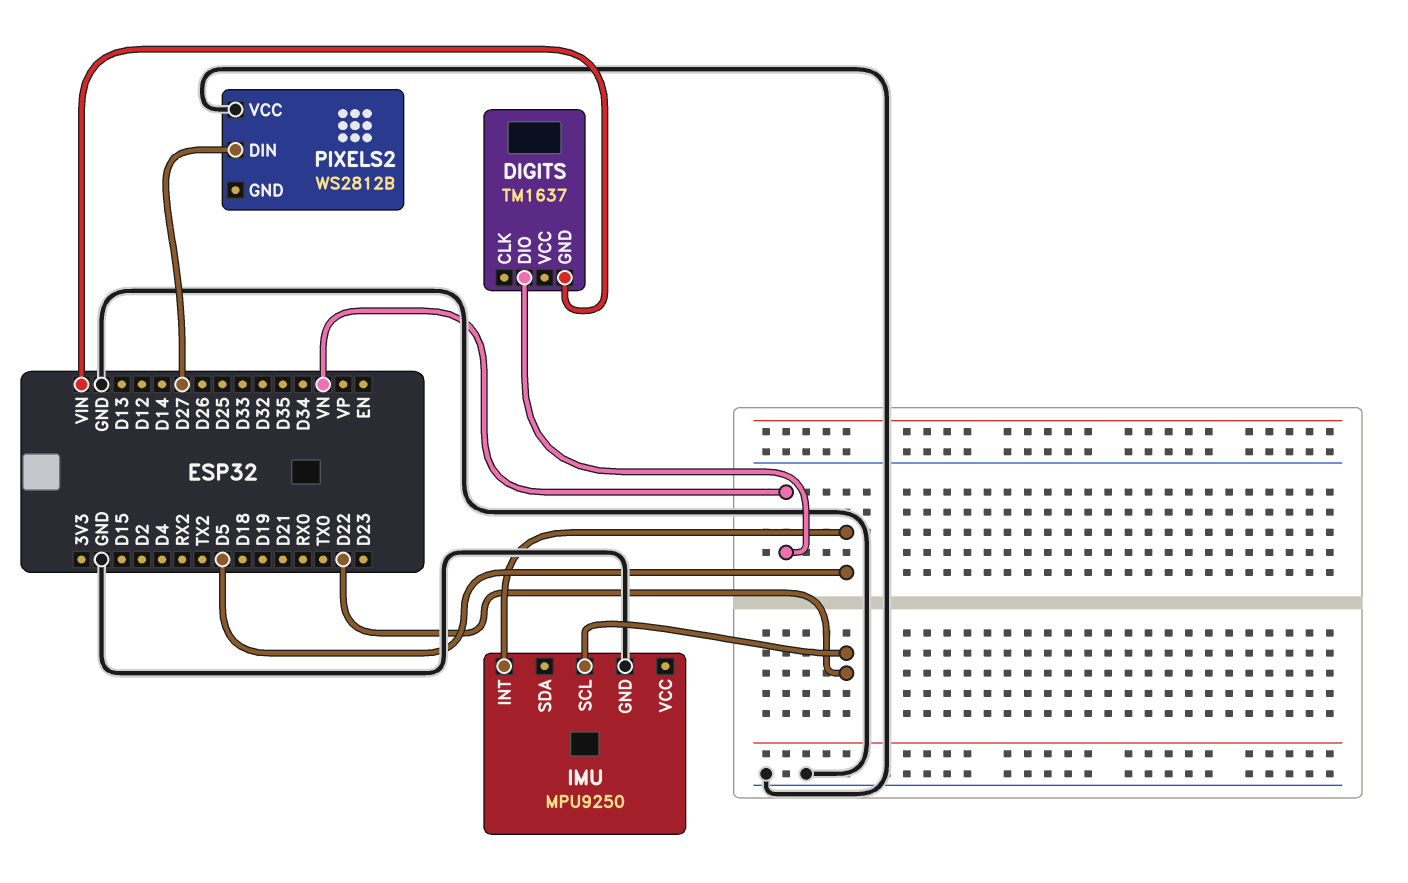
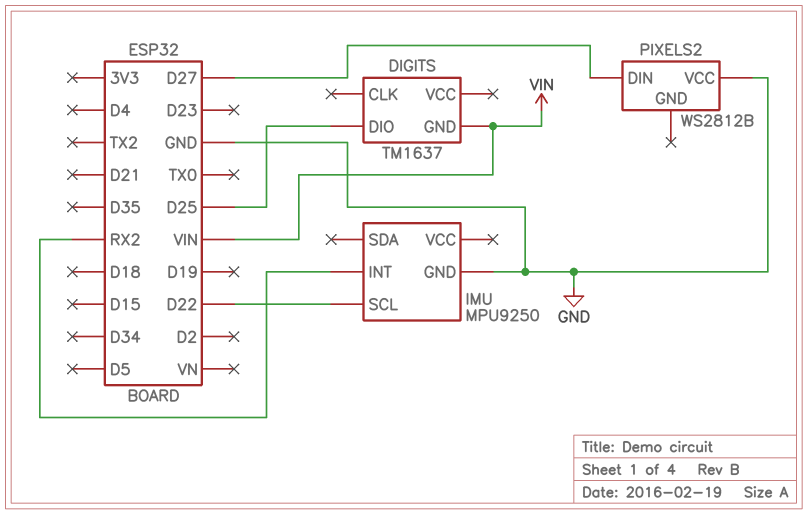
DIGITS pin DIO: VN -> D25
IMU pin INT: D5 -> RX2

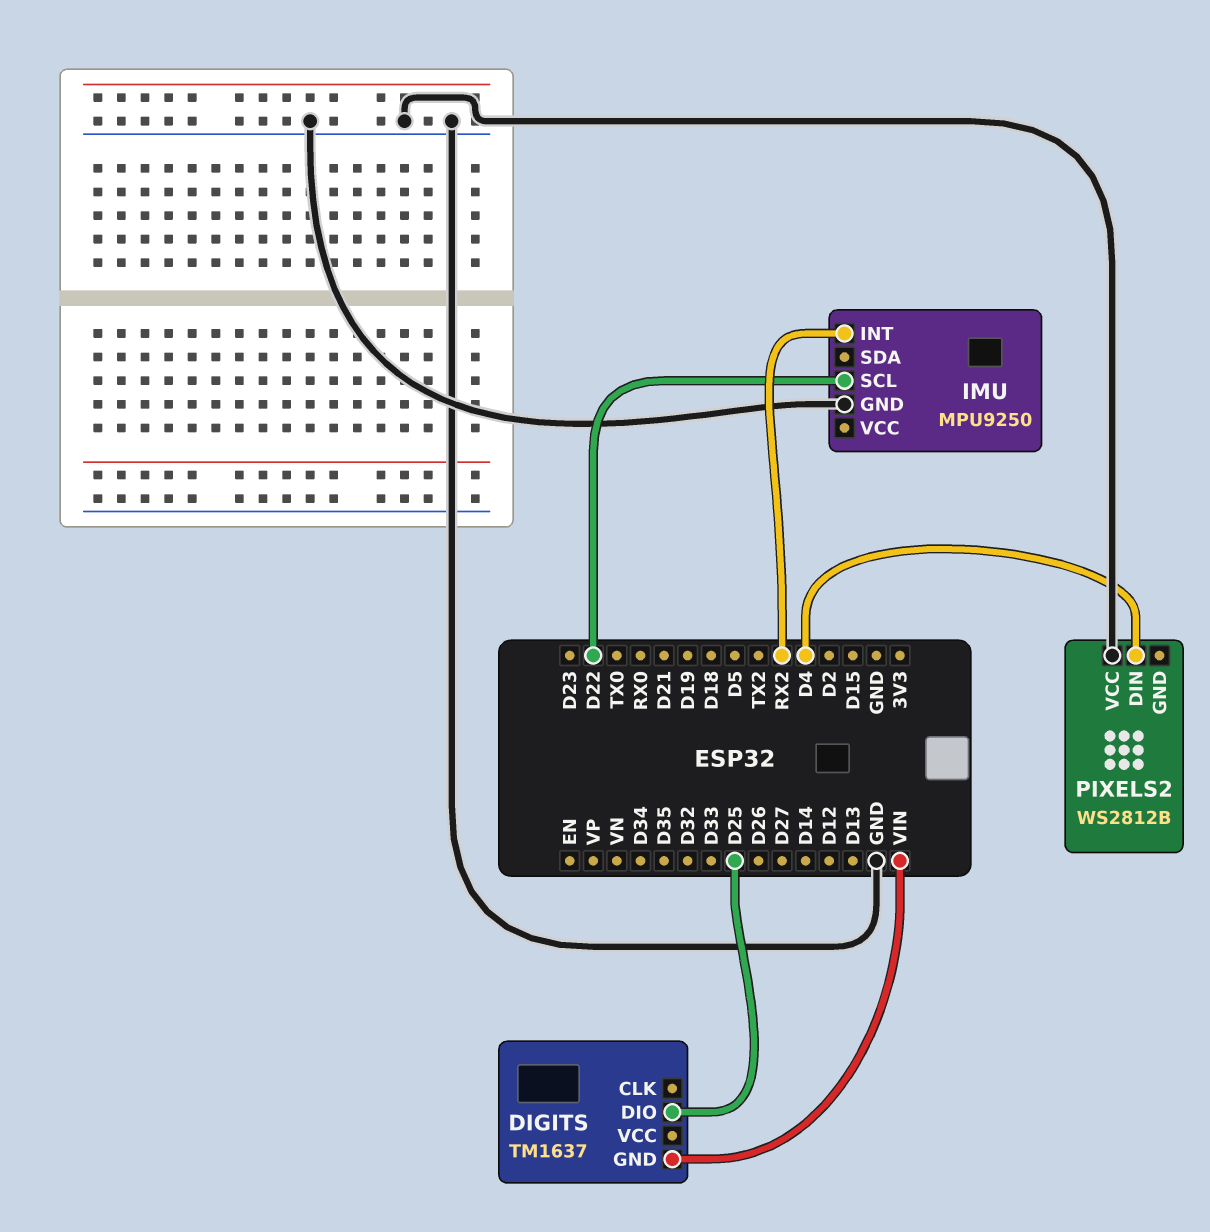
PIXELS2 pin DIN: D27 -> D4

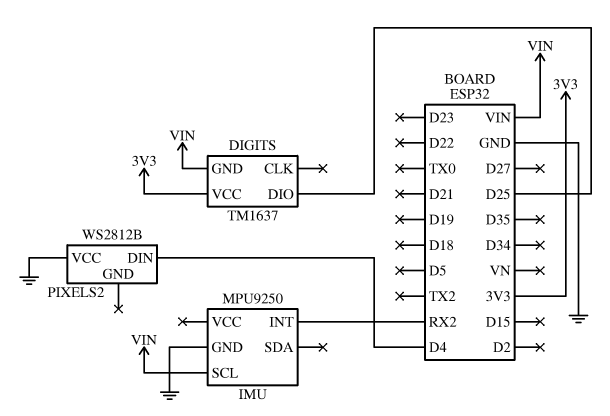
DIGITS pin VCC: none -> 3V3
IMU pin SCL: D22 -> VIN

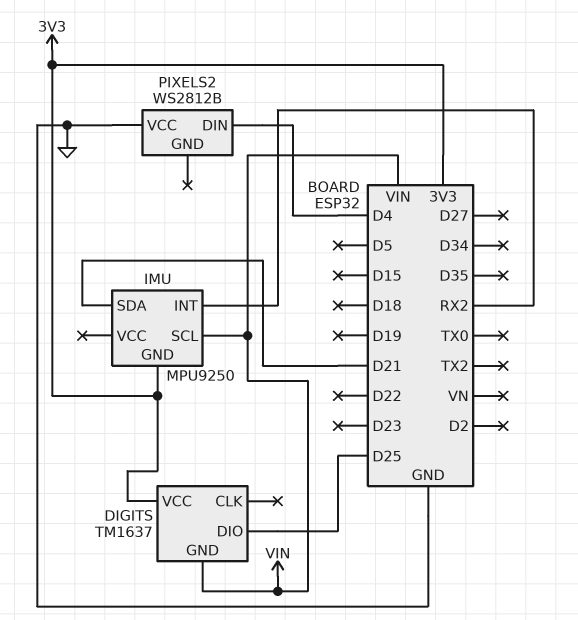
IMU pin GND: GND -> 3V3
IMU pin SDA: none -> D21

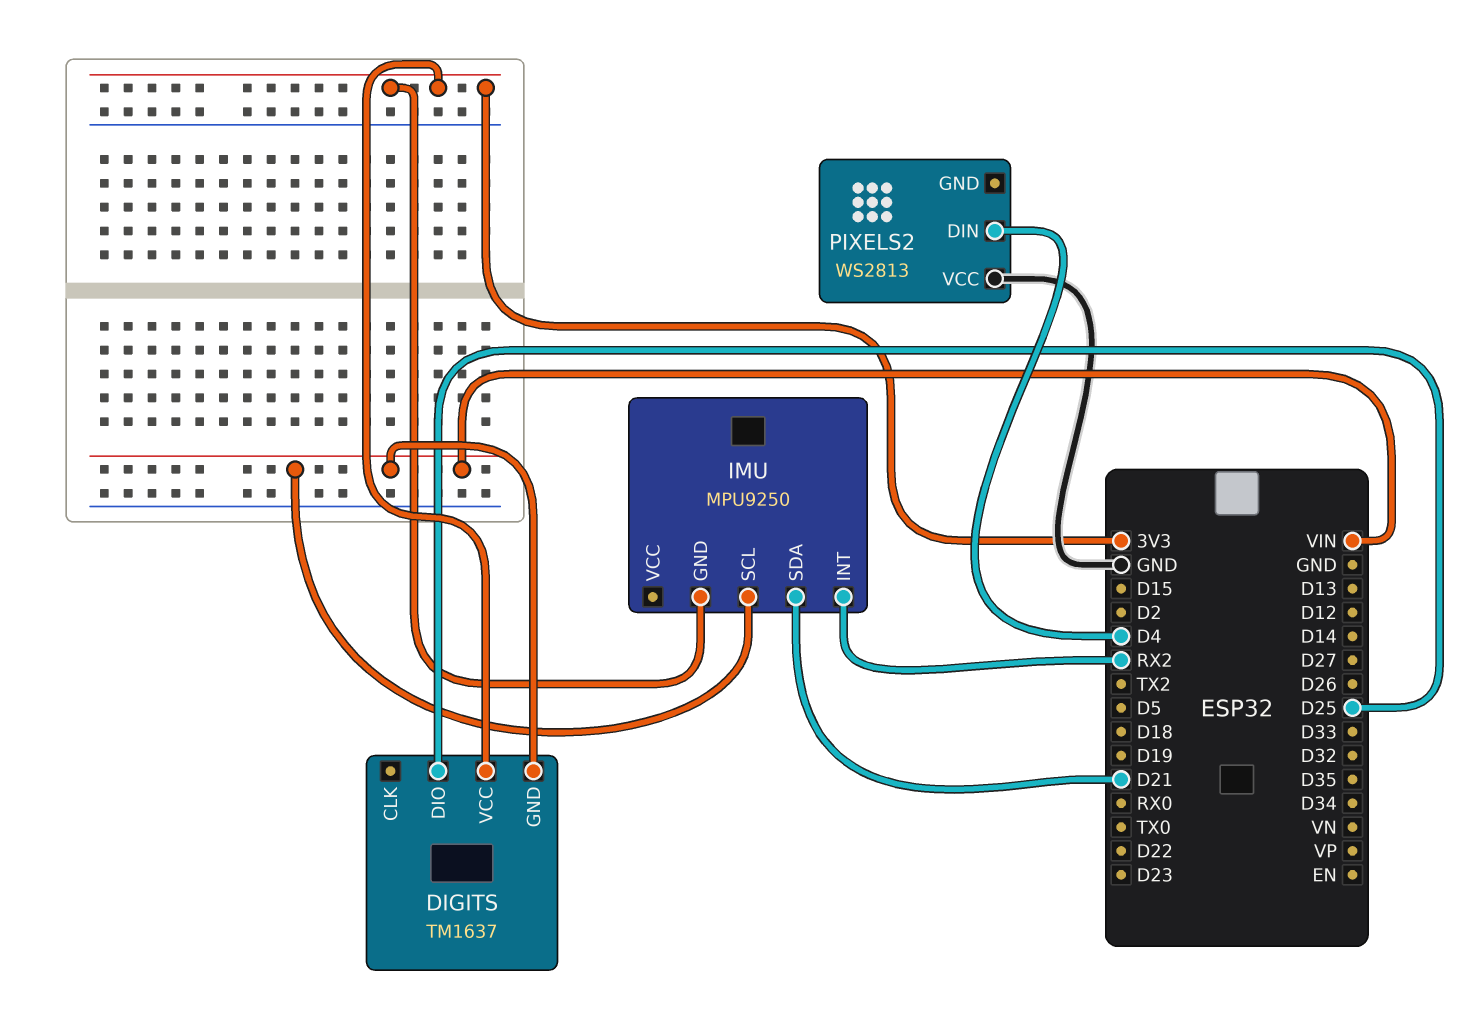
PIXELS2: WS2812B -> WS2813

